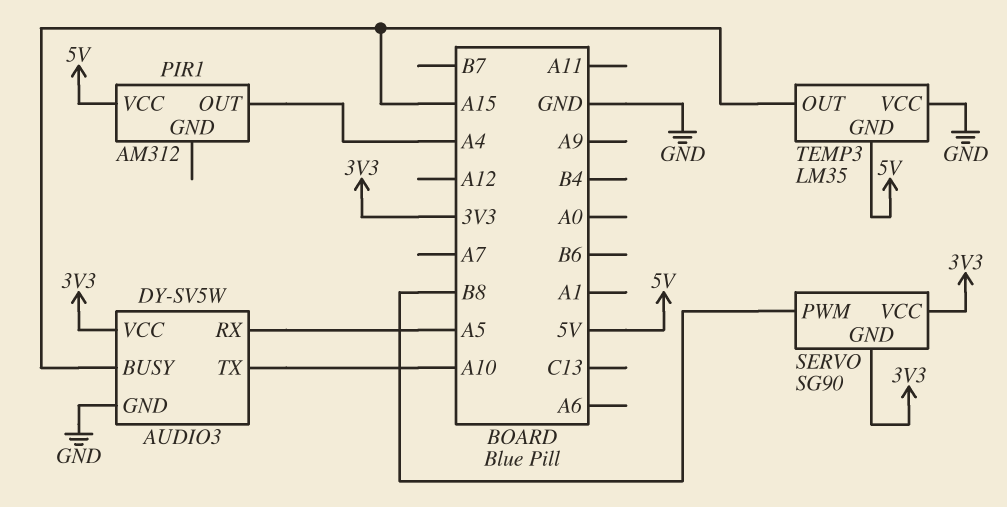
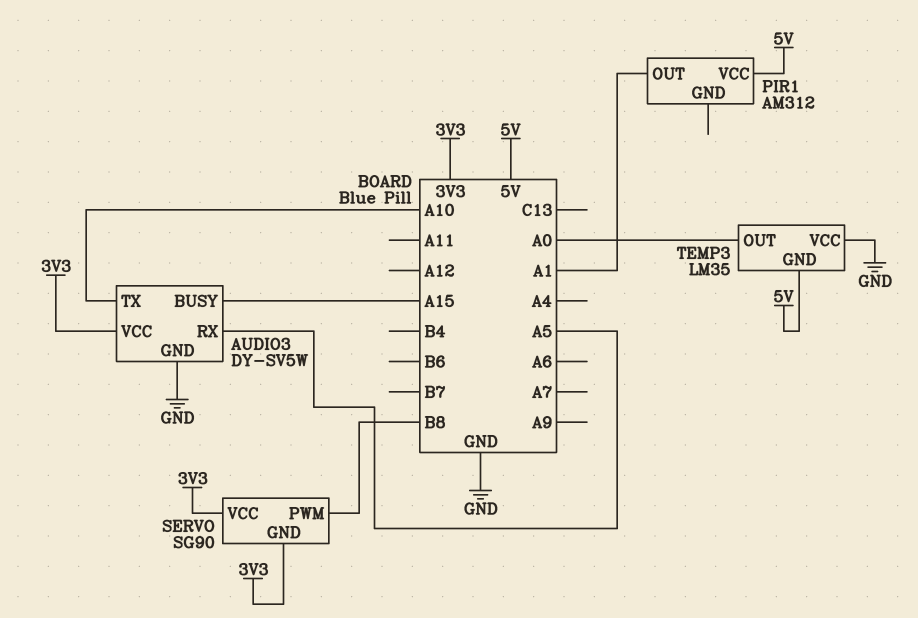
PIR1 pin OUT: A4 -> A1
TEMP3 pin OUT: A15 -> A0

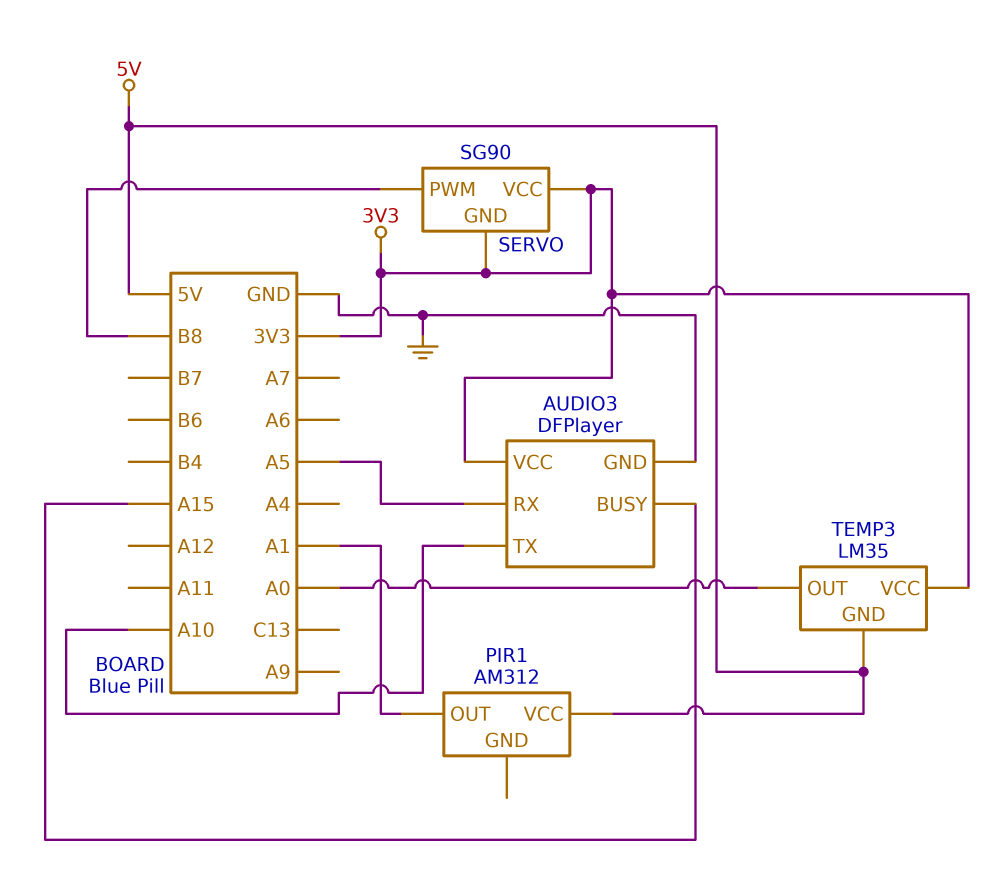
AUDIO3: DY-SV5W -> DFPlayer
TEMP3 pin VCC: GND -> 3V3

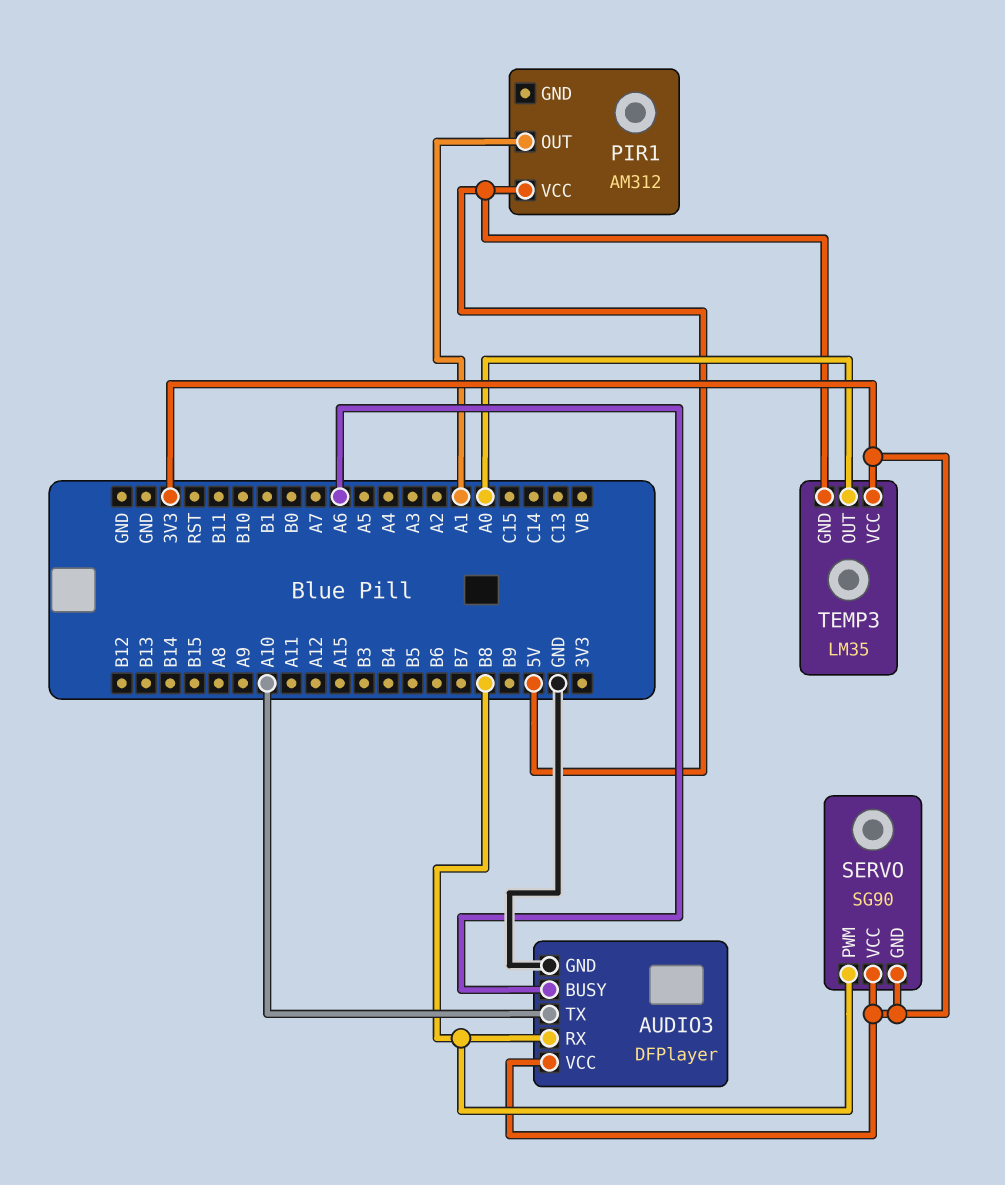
AUDIO3 pin BUSY: A15 -> A6
AUDIO3 pin RX: A5 -> B8

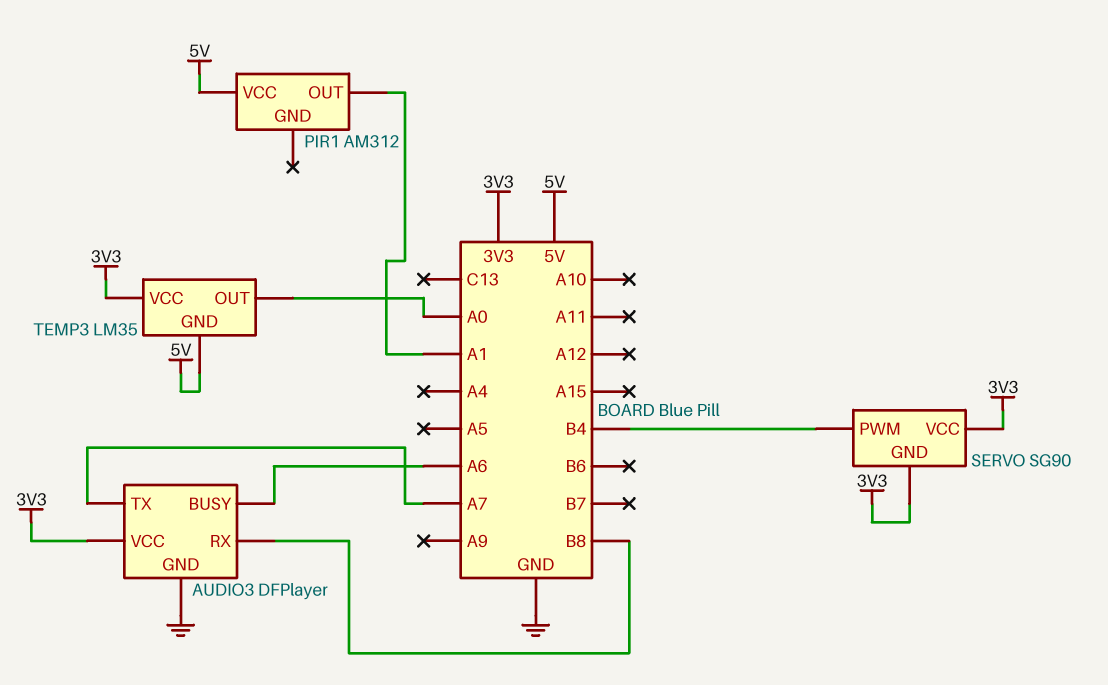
AUDIO3 pin TX: A10 -> A7
SERVO pin PWM: B8 -> B4

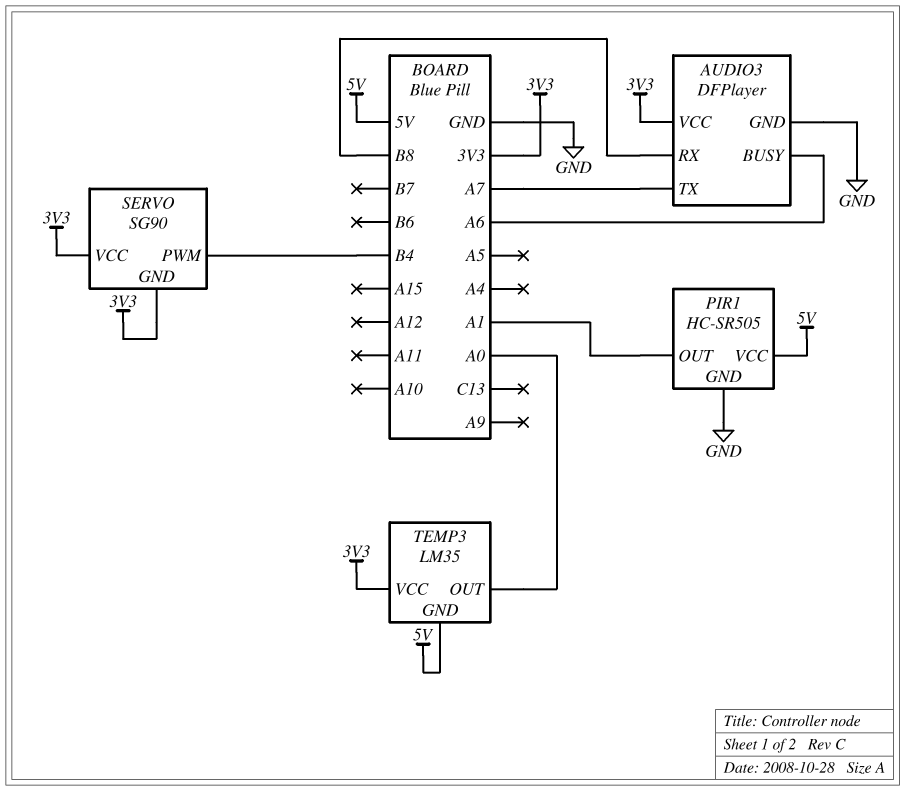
PIR1: AM312 -> HC-SR505
PIR1 pin GND: none -> GND

